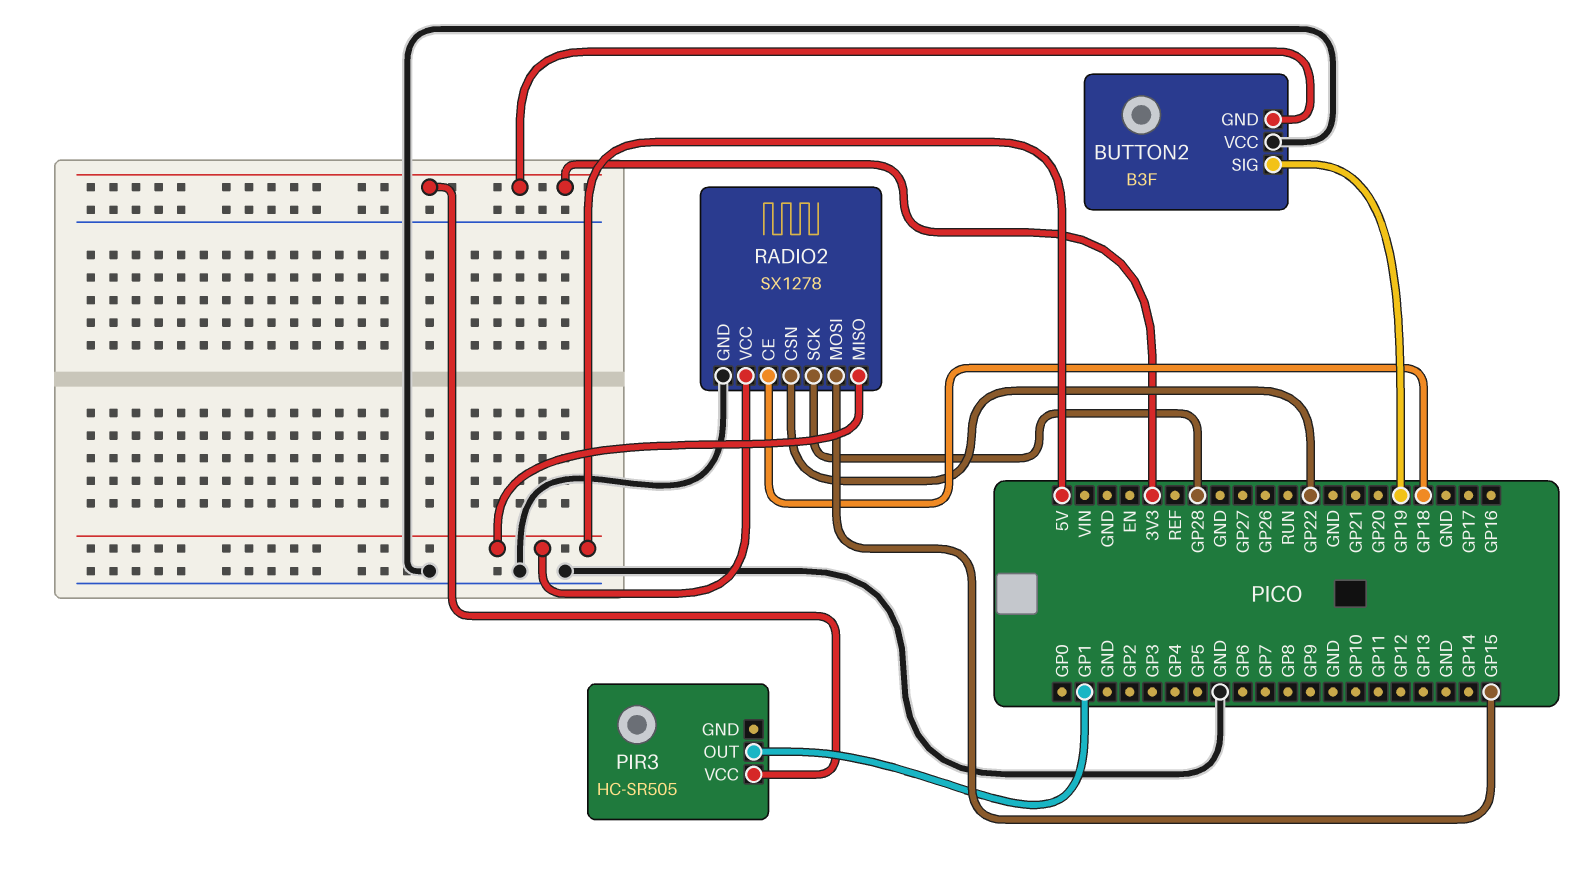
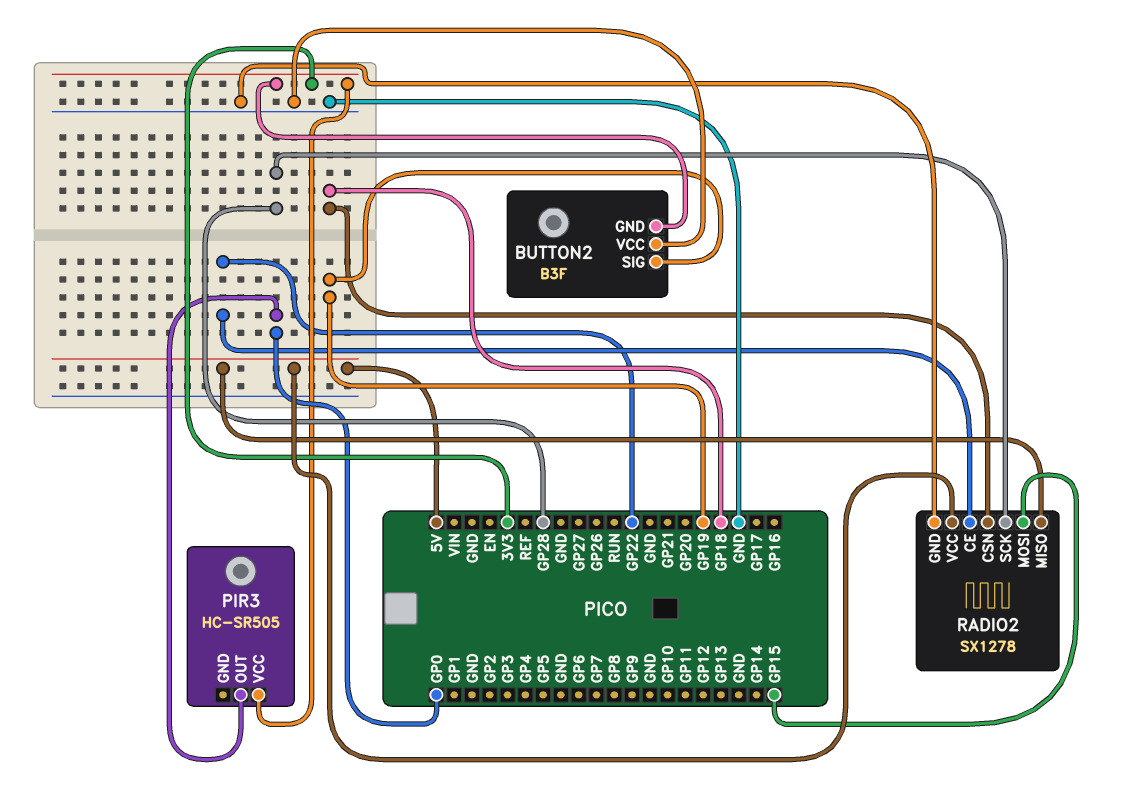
PIR3 pin OUT: GP1 -> GP0
RADIO2 pin CE: GP18 -> GP22
RADIO2 pin CSN: GP22 -> GP18

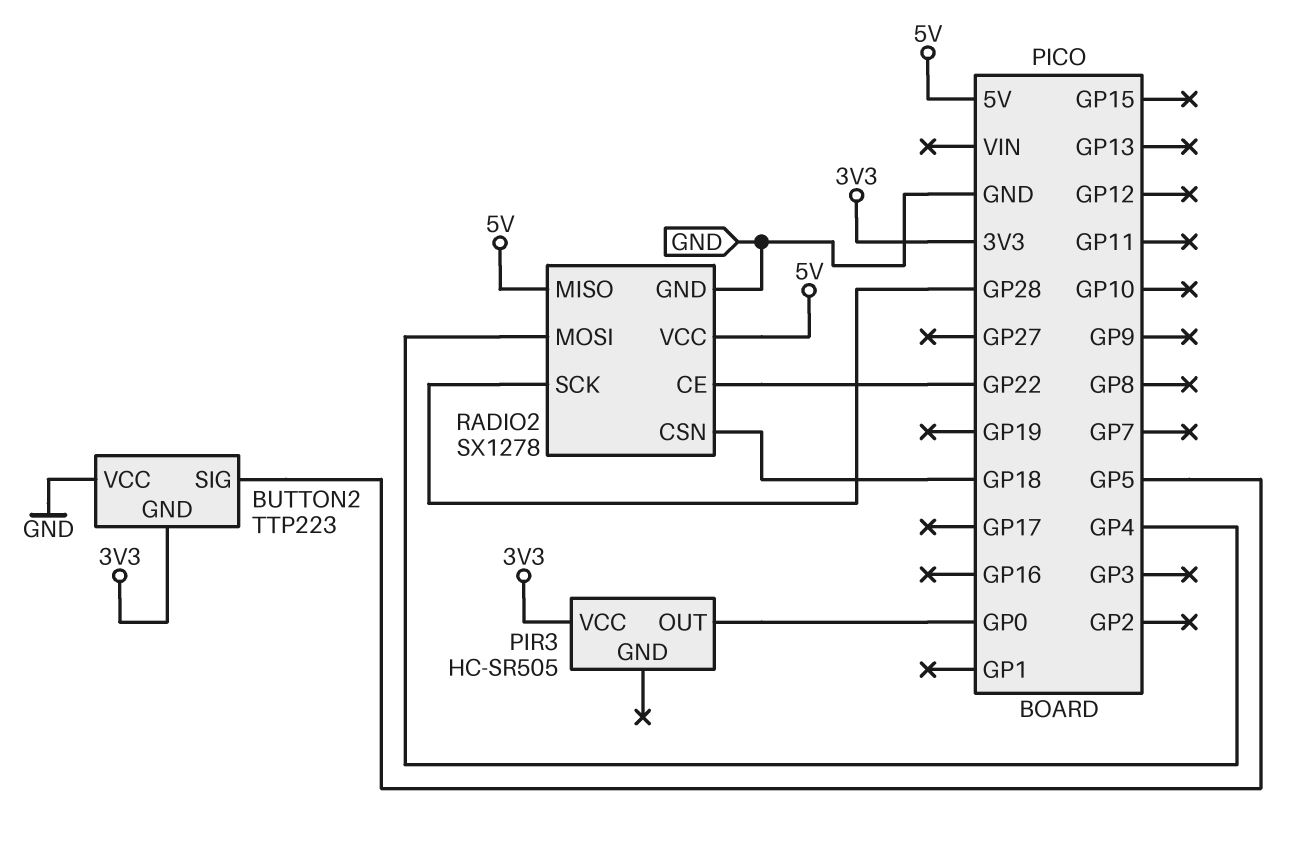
BUTTON2: B3F -> TTP223
BUTTON2 pin SIG: GP19 -> GP5
RADIO2 pin MOSI: GP15 -> GP4

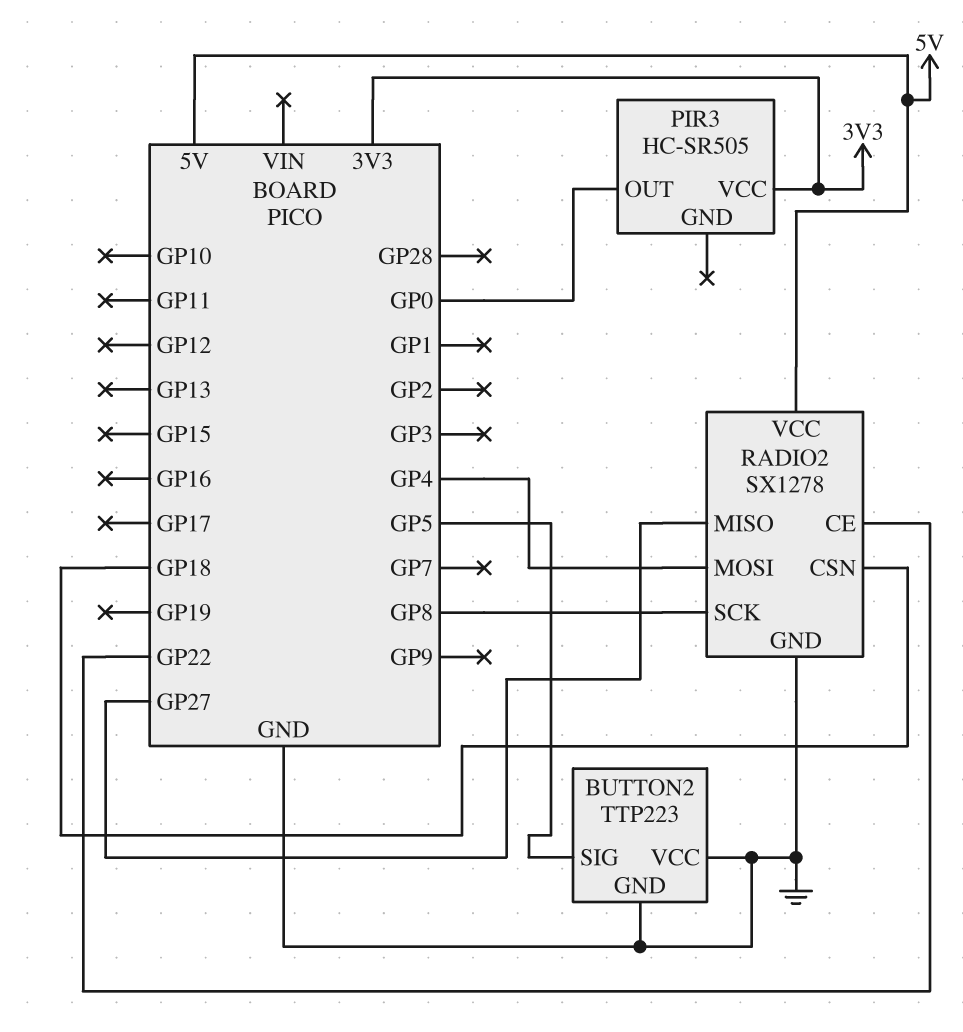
BUTTON2 pin GND: 3V3 -> GND
RADIO2 pin MISO: 5V -> GP27
RADIO2 pin SCK: GP28 -> GP8

